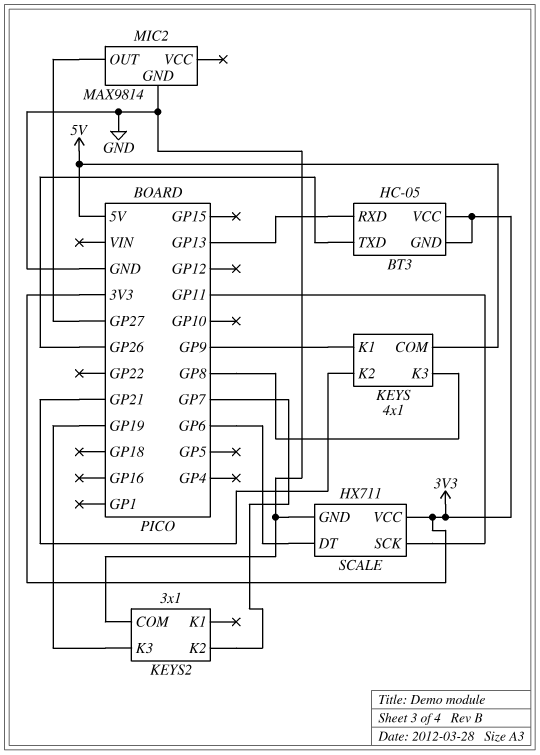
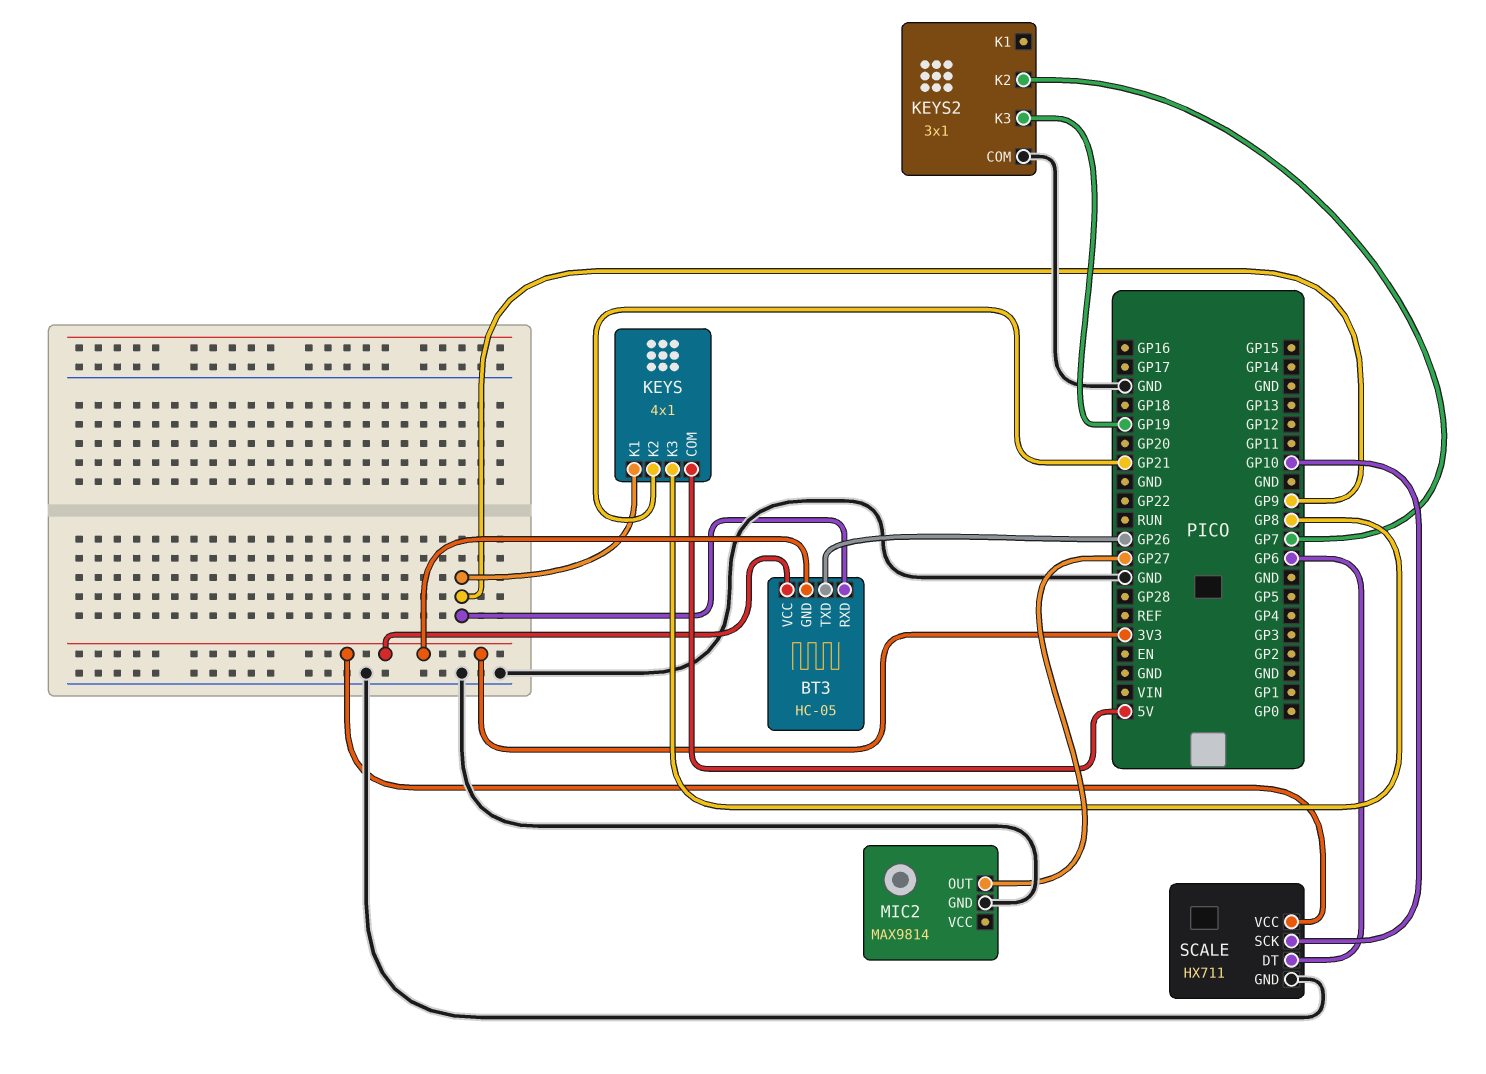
BT3 pin RXD: GP13 -> GP9
SCALE pin SCK: GP11 -> GP10

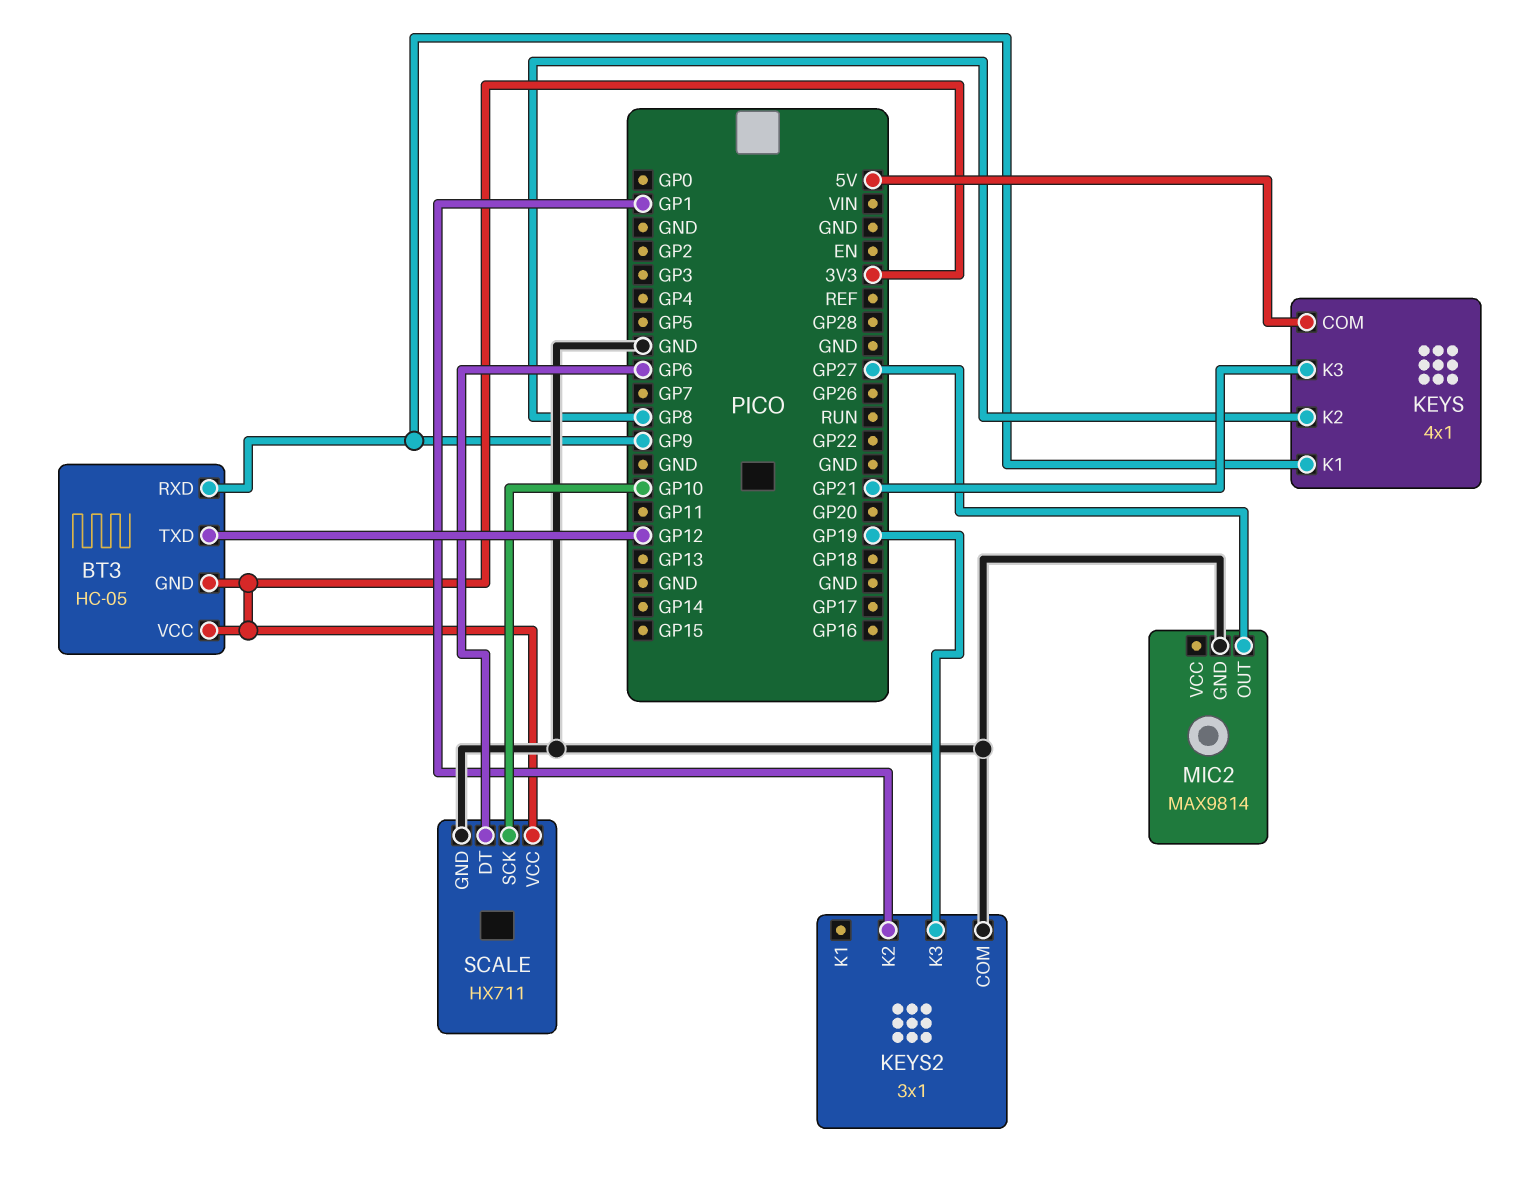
BT3 pin TXD: GP26 -> GP12
KEYS pin K2: GP21 -> GP8
KEYS pin K3: GP8 -> GP21
KEYS2 pin K2: GP7 -> GP1

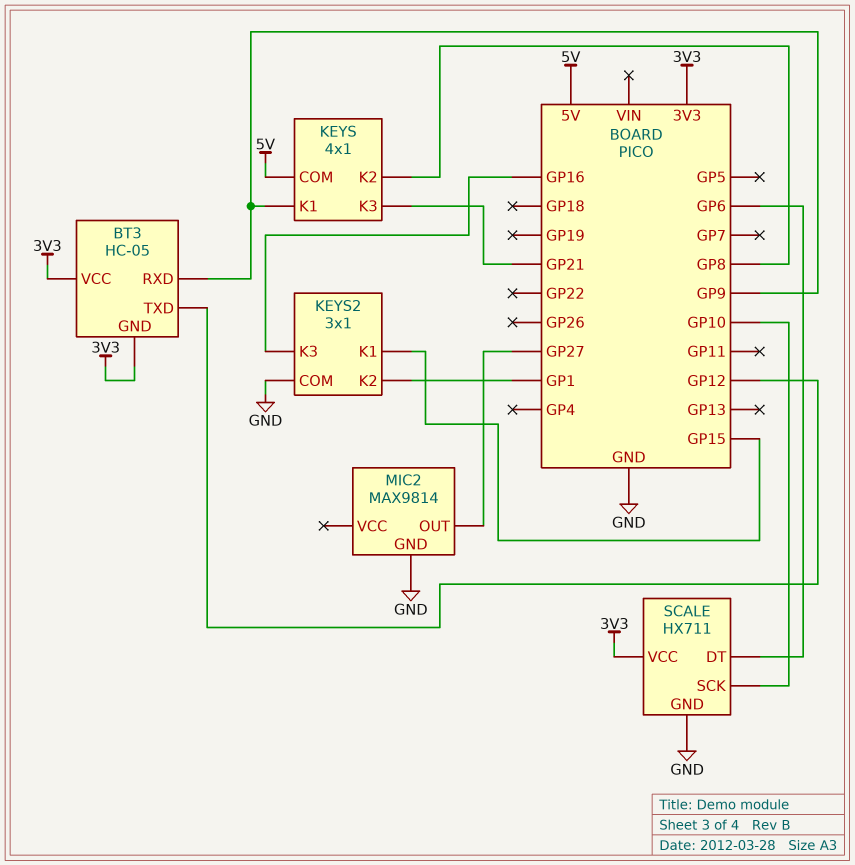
KEYS2 pin K1: none -> GP15
KEYS2 pin K3: GP19 -> GP16

